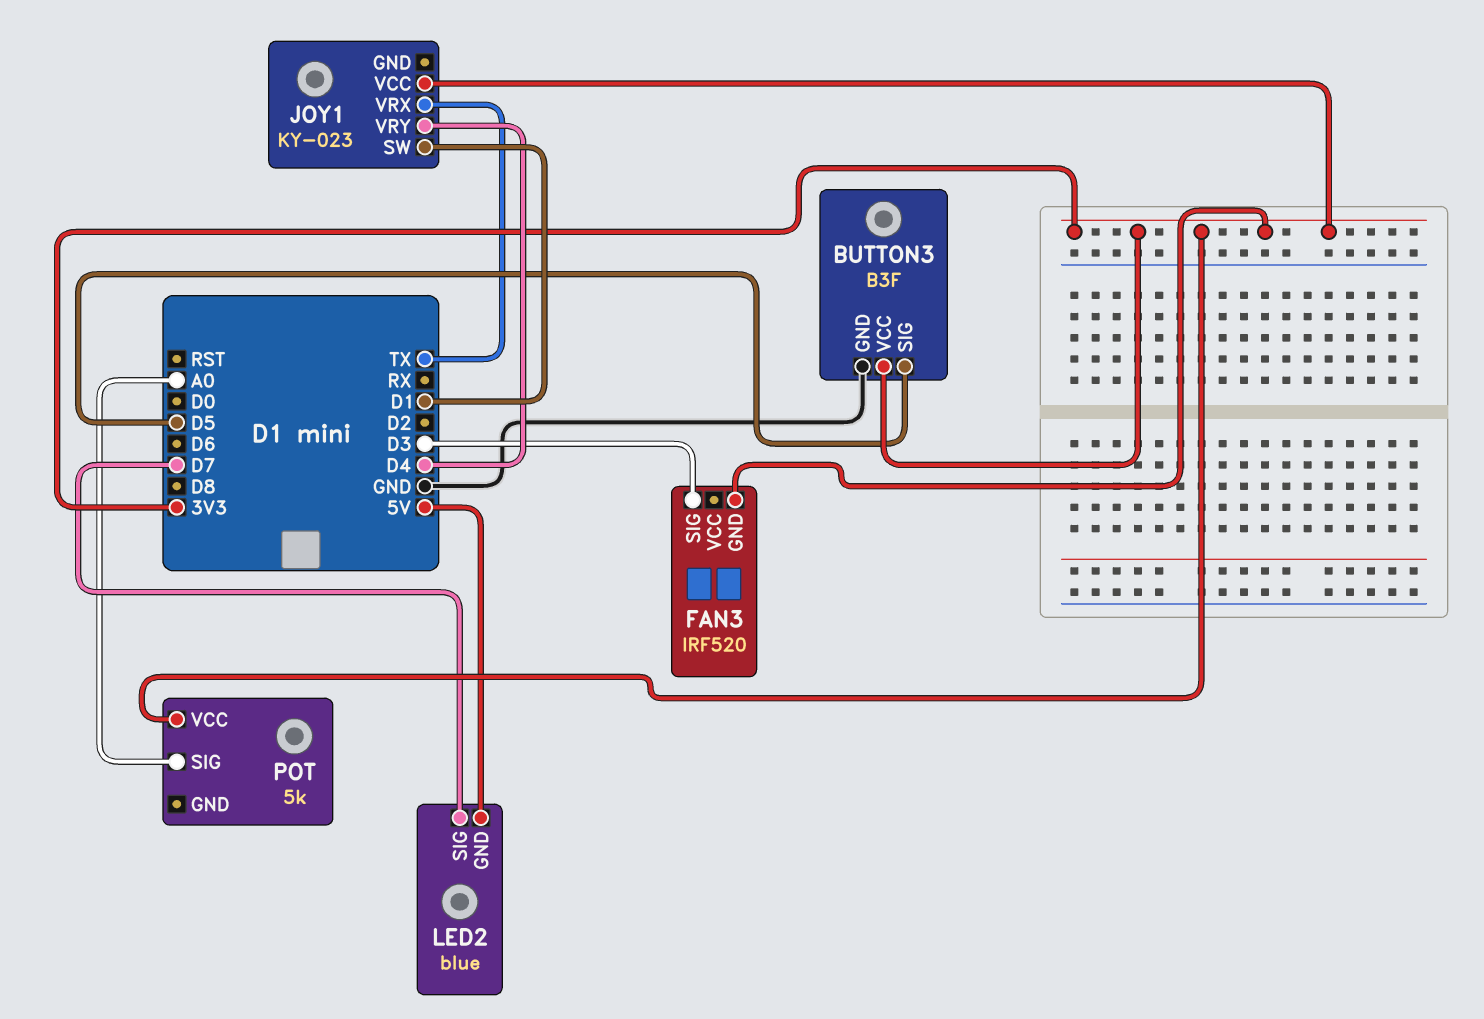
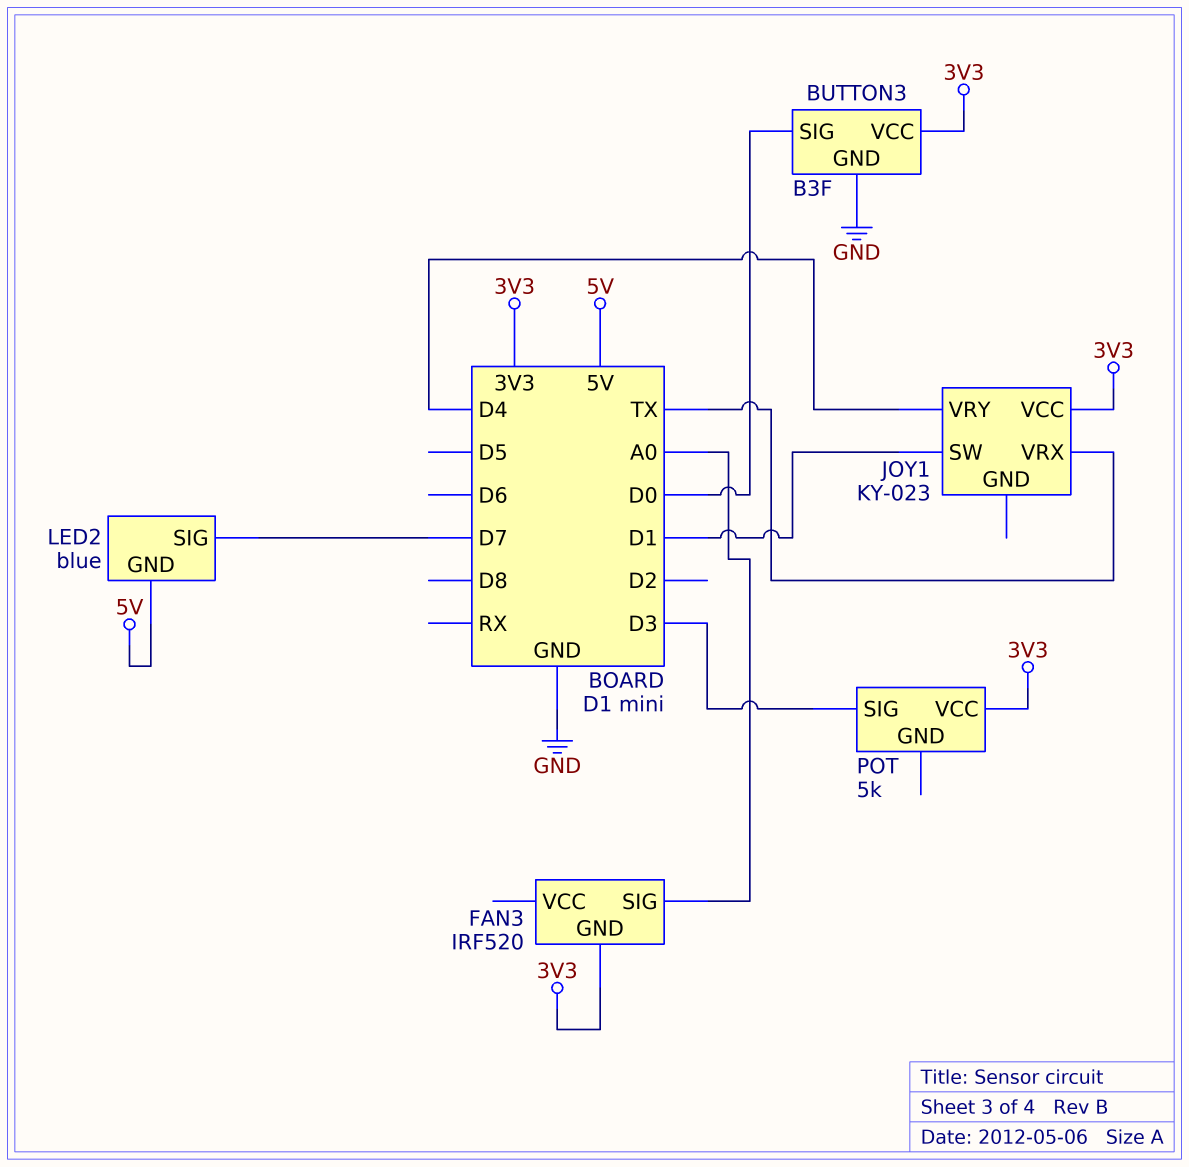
BUTTON3 pin SIG: D5 -> D0
FAN3 pin SIG: D3 -> A0
POT pin SIG: A0 -> D3

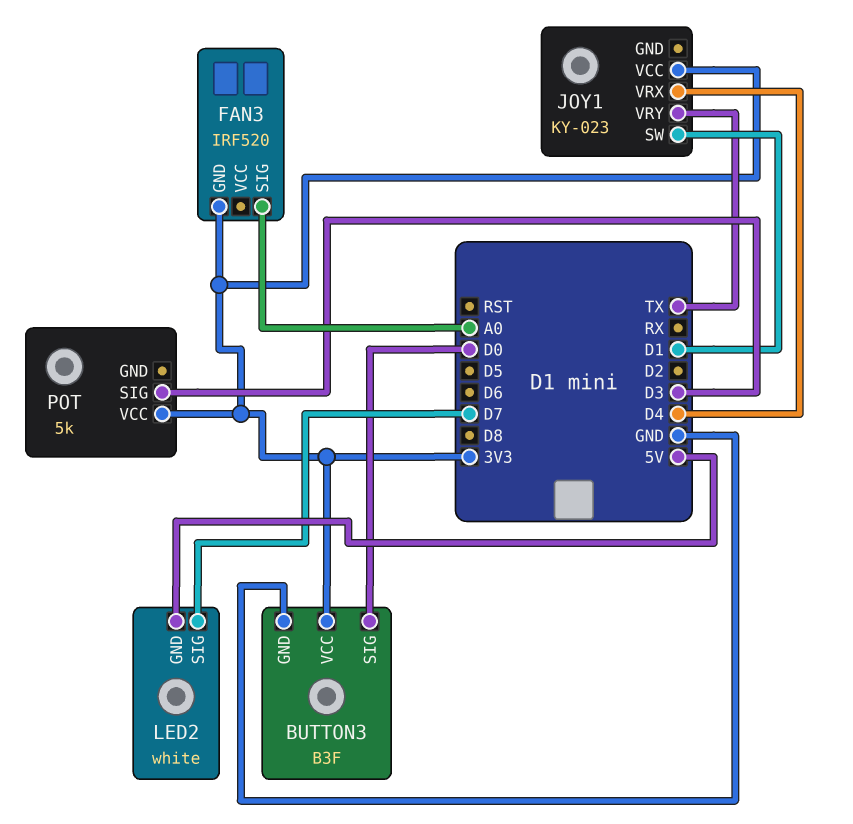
JOY1 pin VRX: TX -> D4
JOY1 pin VRY: D4 -> TX
LED2: blue -> white

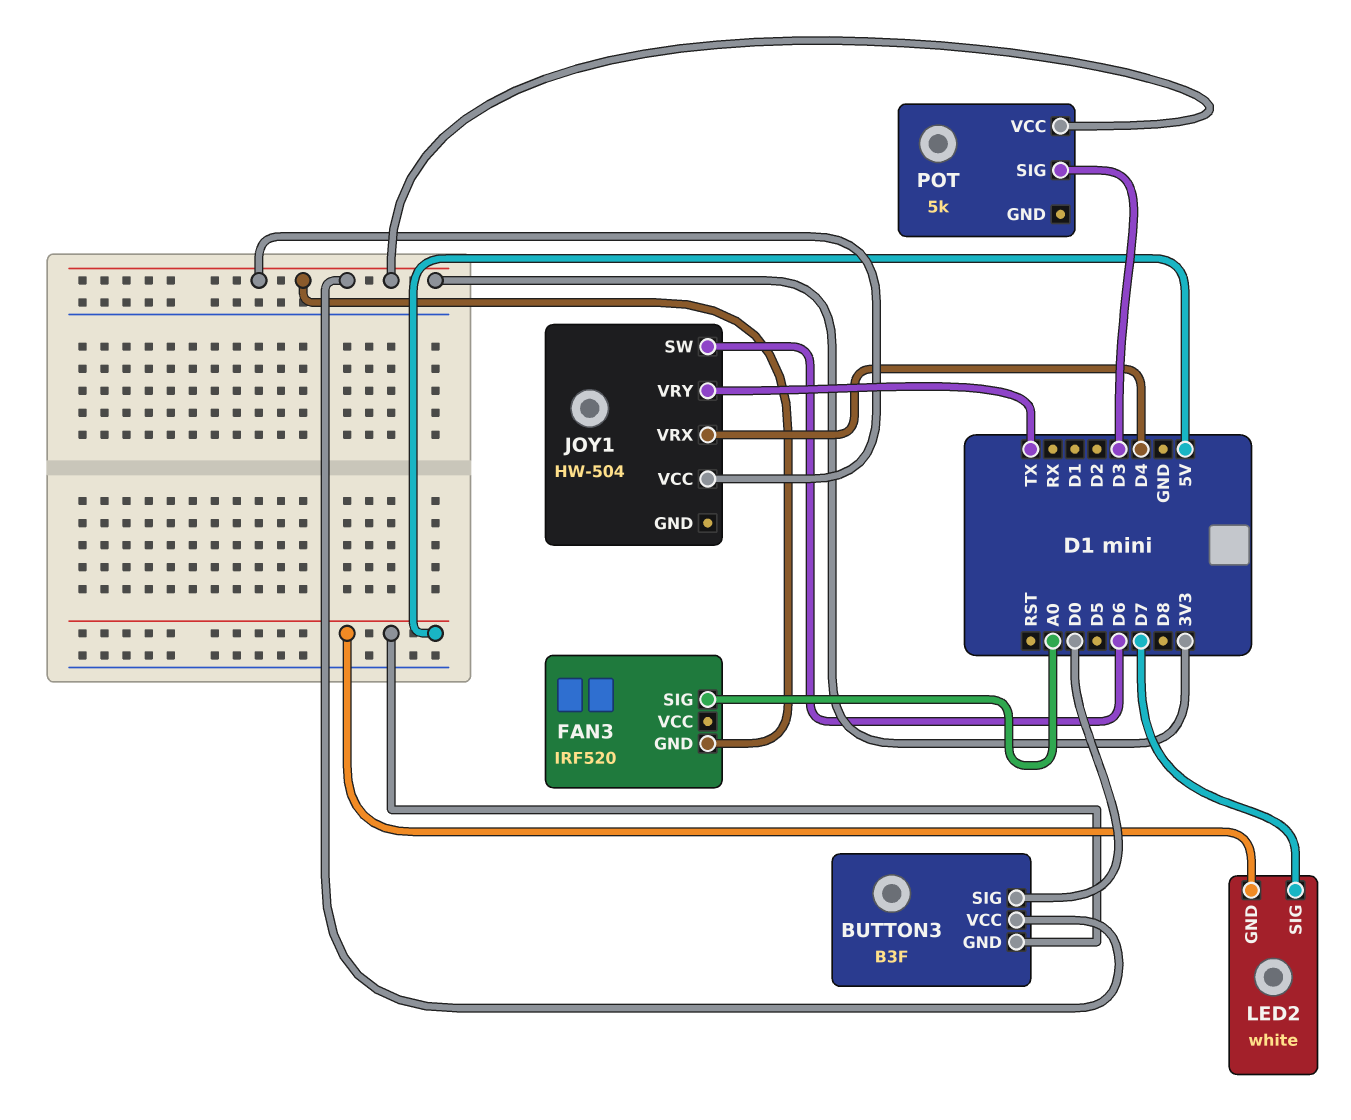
BUTTON3 pin GND: GND -> 5V
JOY1: KY-023 -> HW-504
JOY1 pin SW: D1 -> D6

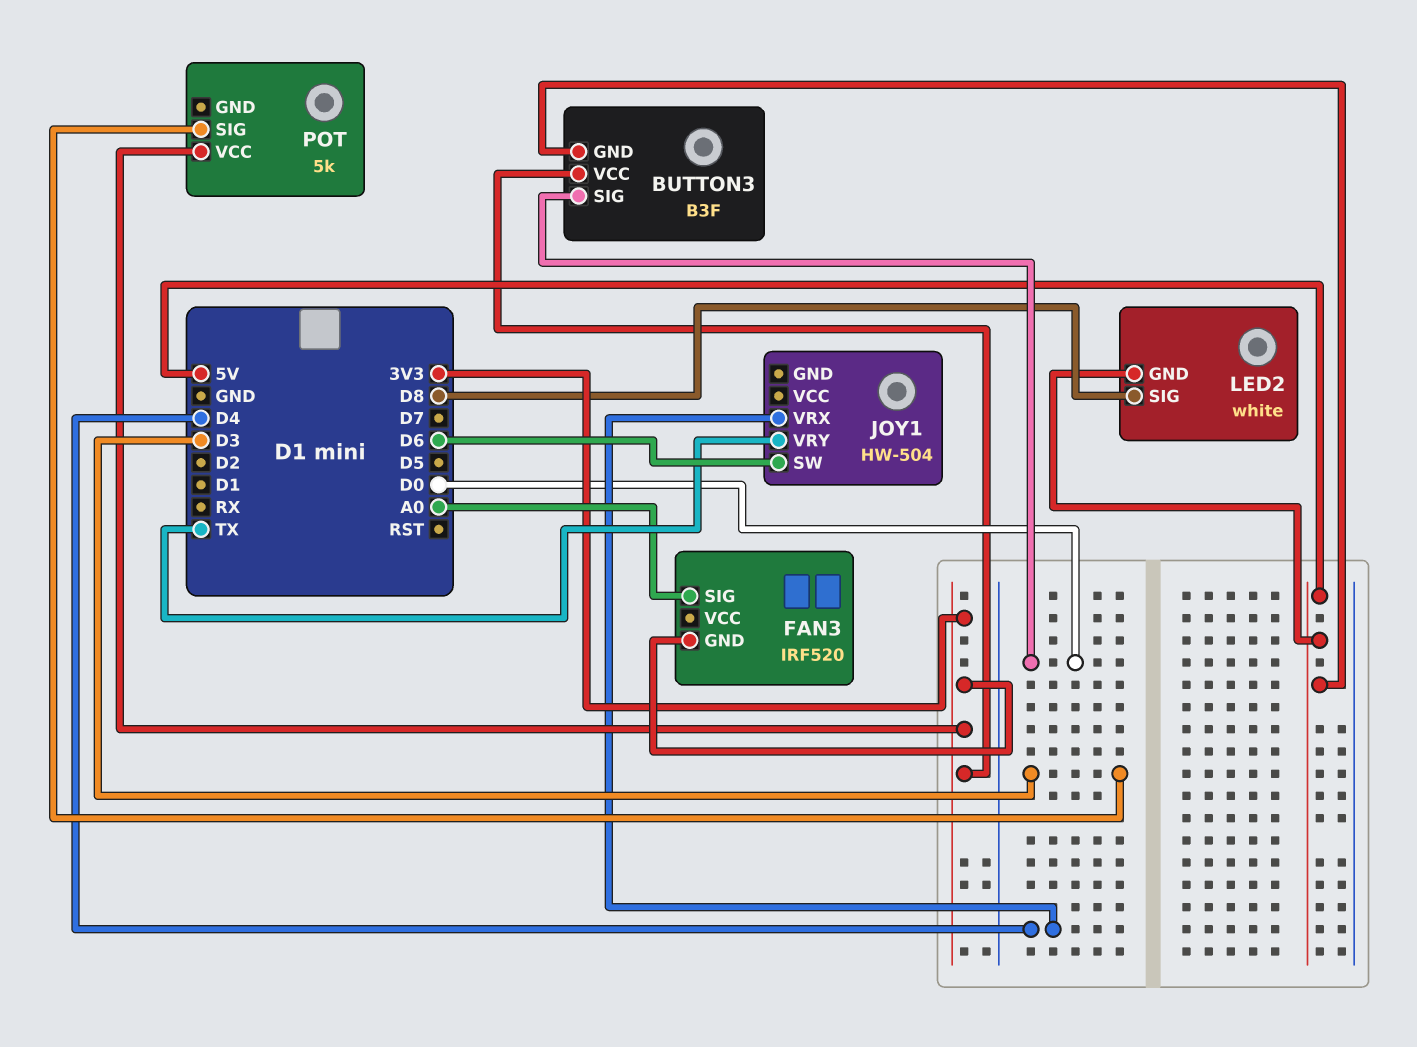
JOY1 pin VCC: 3V3 -> none
LED2 pin SIG: D7 -> D8

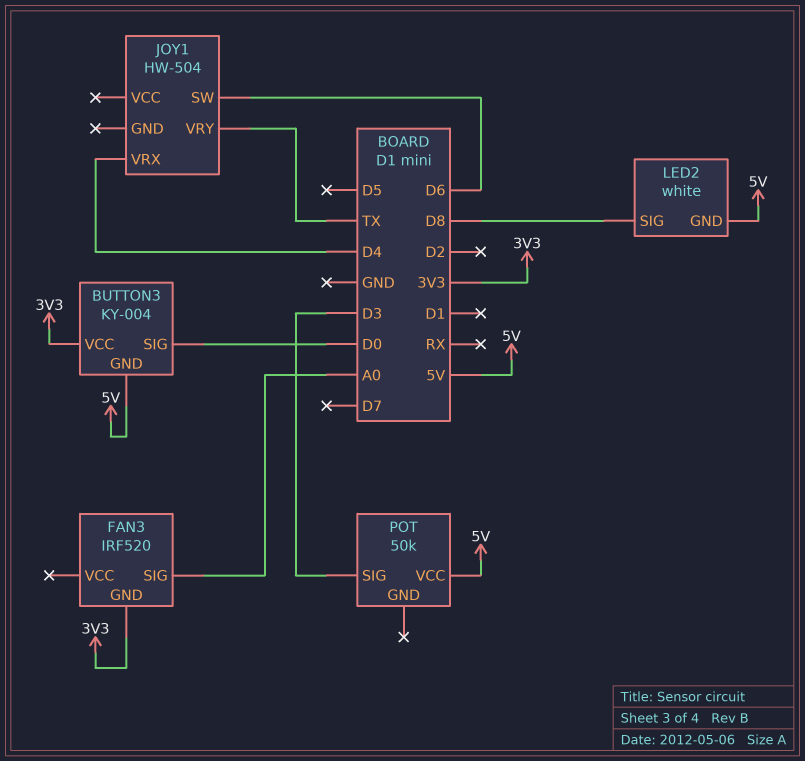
BUTTON3: B3F -> KY-004
POT: 5k -> 50k
POT pin VCC: 3V3 -> 5V

